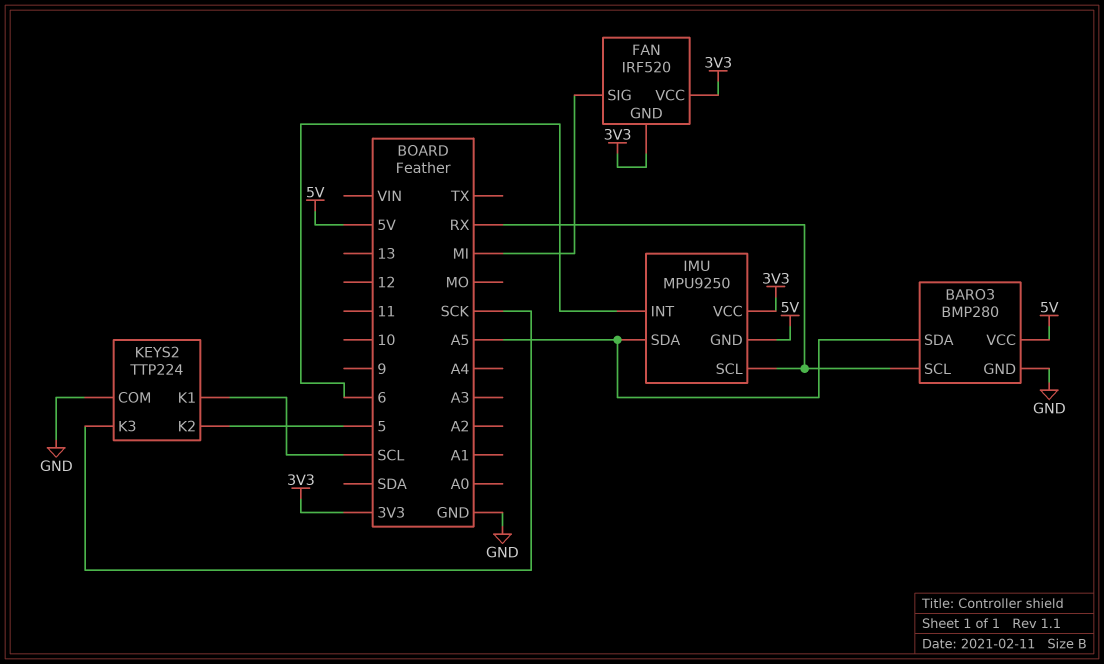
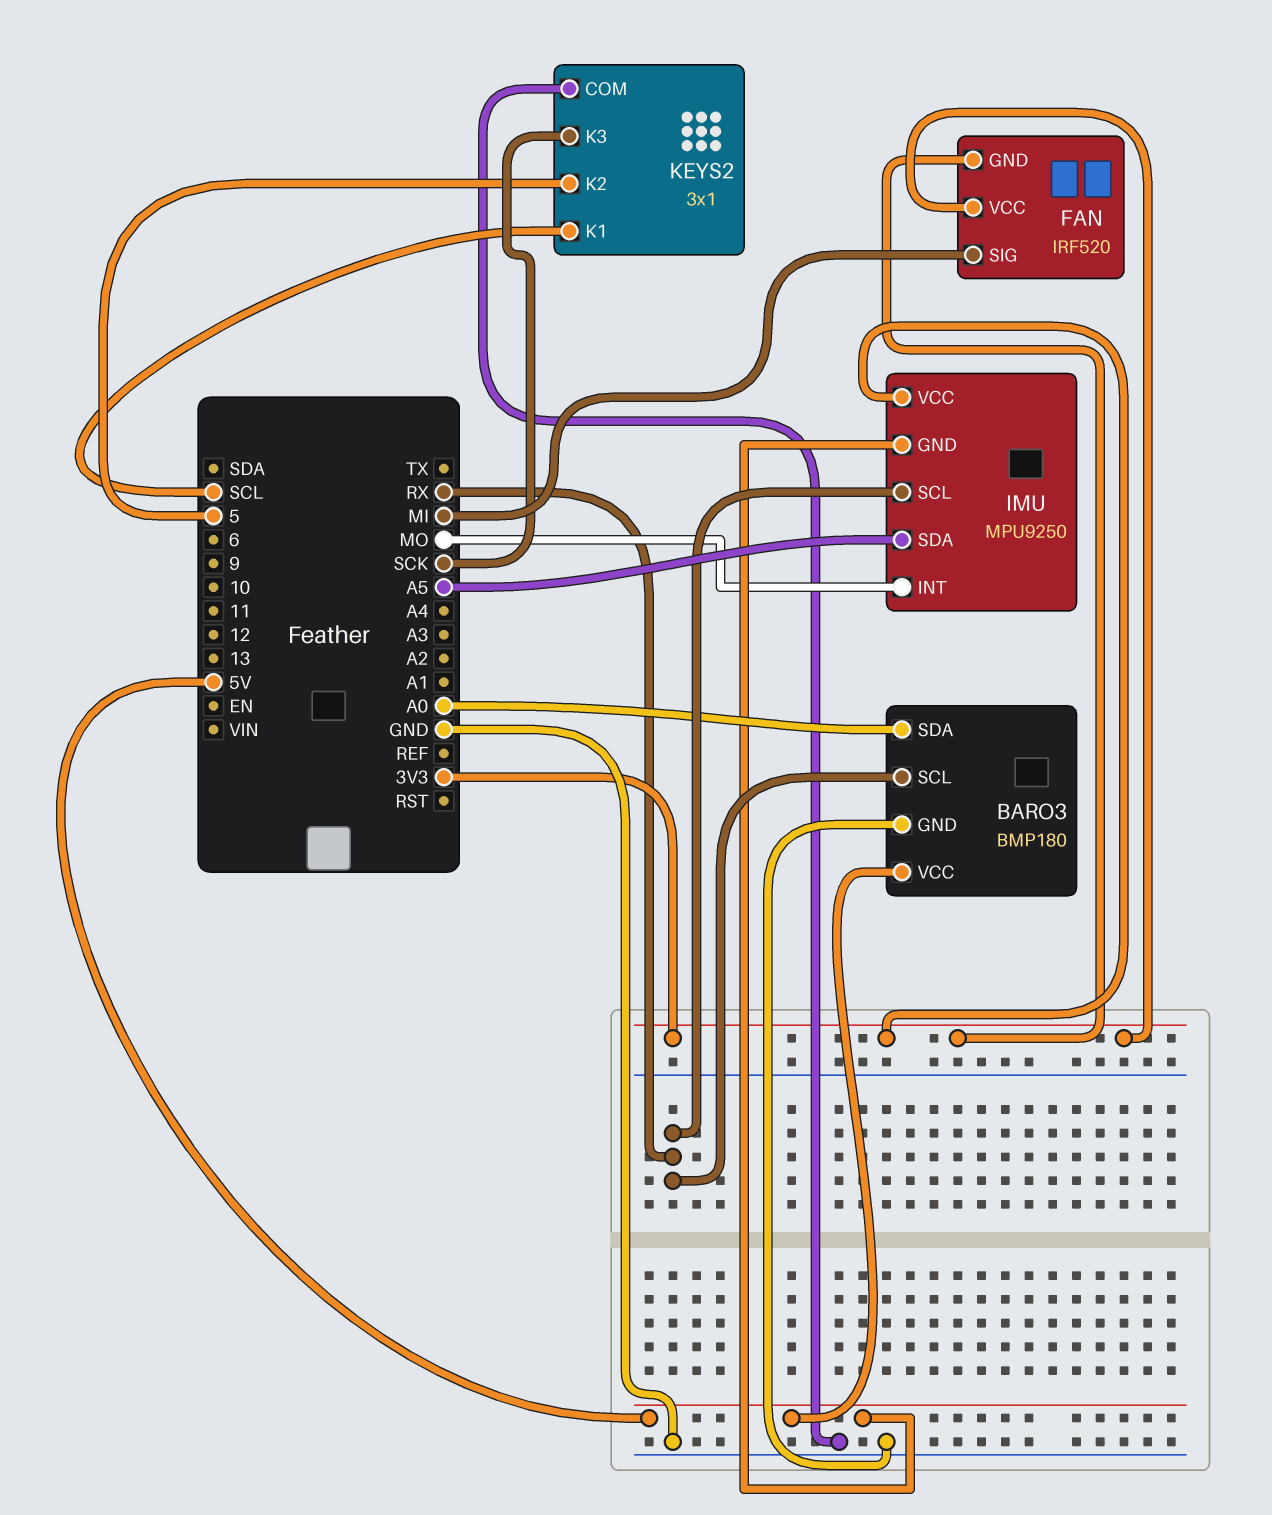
BARO3: BMP280 -> BMP180
BARO3 pin SDA: A5 -> A0
IMU pin INT: 6 -> MO
KEYS2: TTP224 -> 3x1

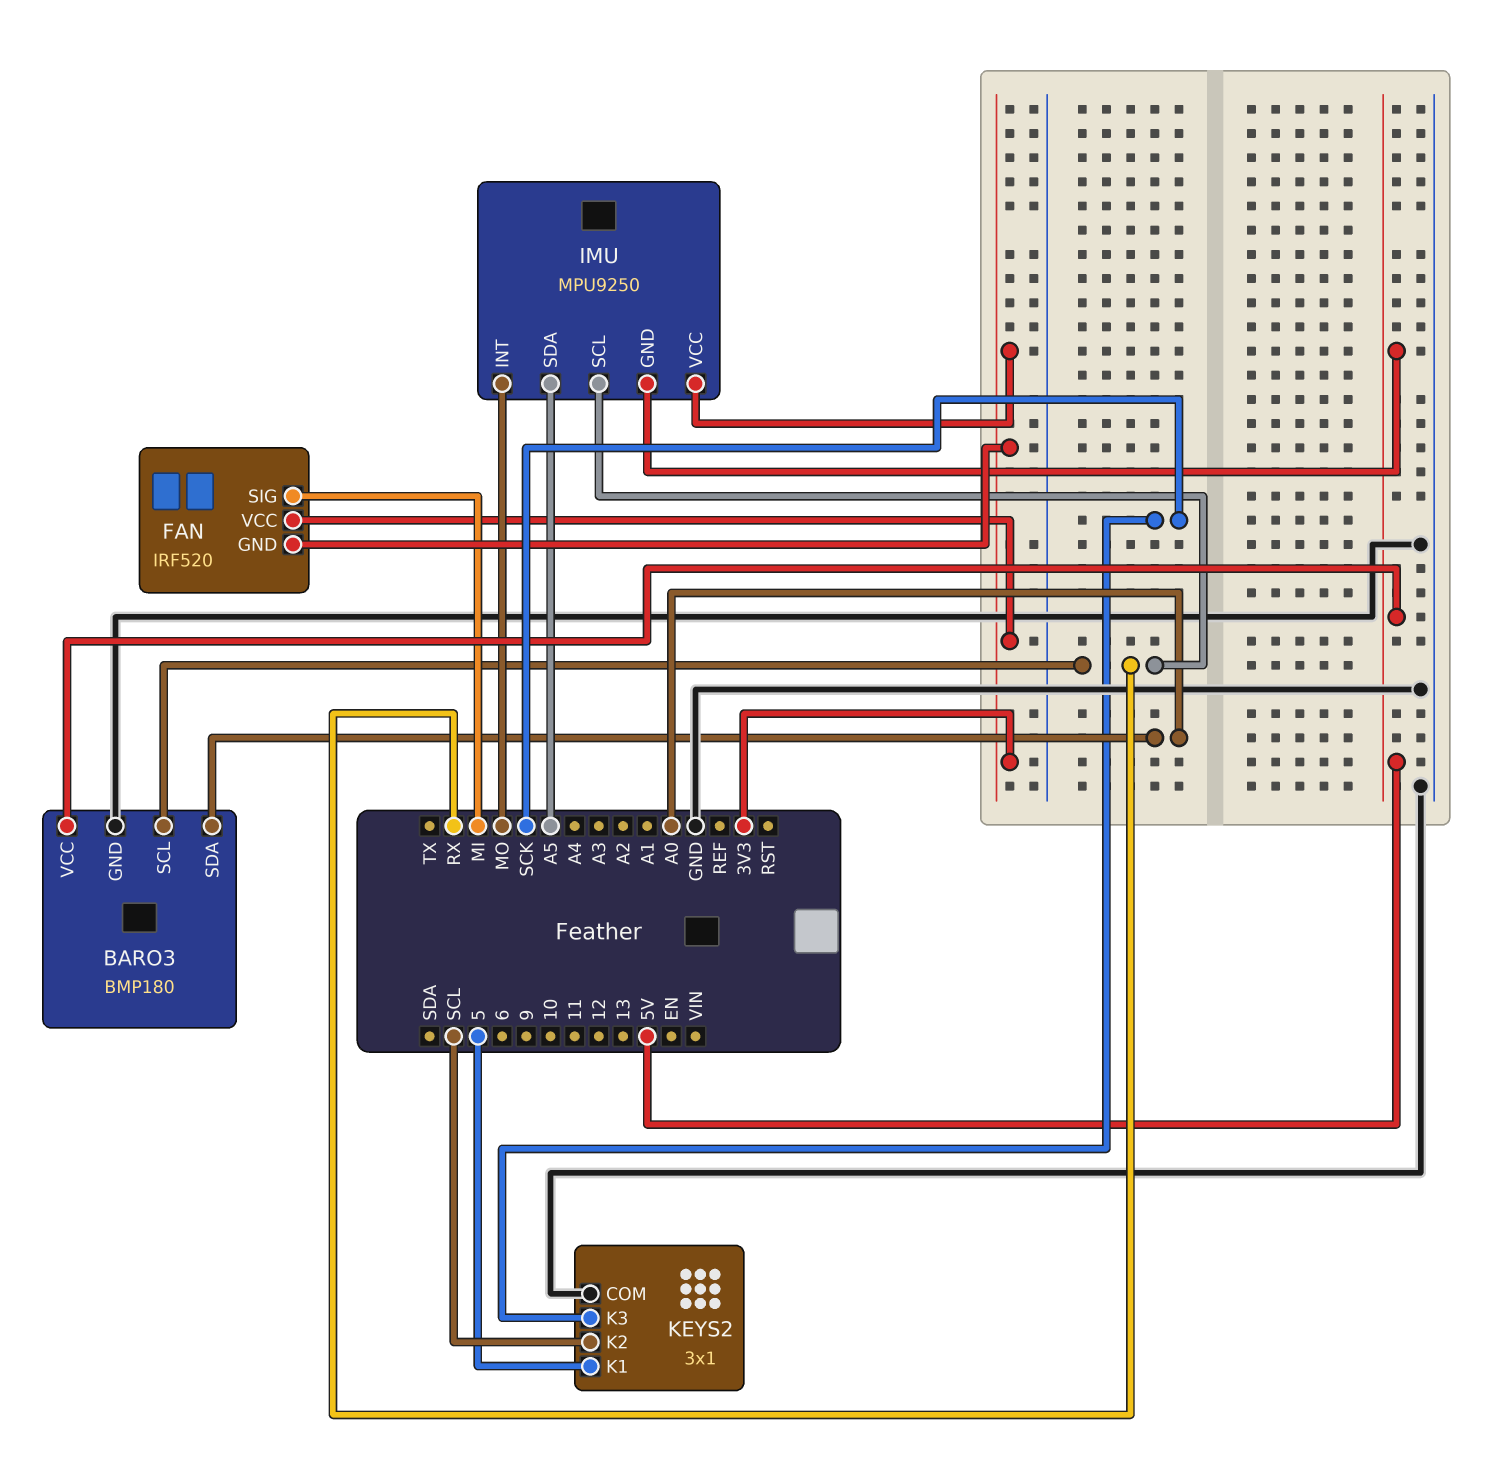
KEYS2 pin K1: SCL -> 5
KEYS2 pin K2: 5 -> SCL

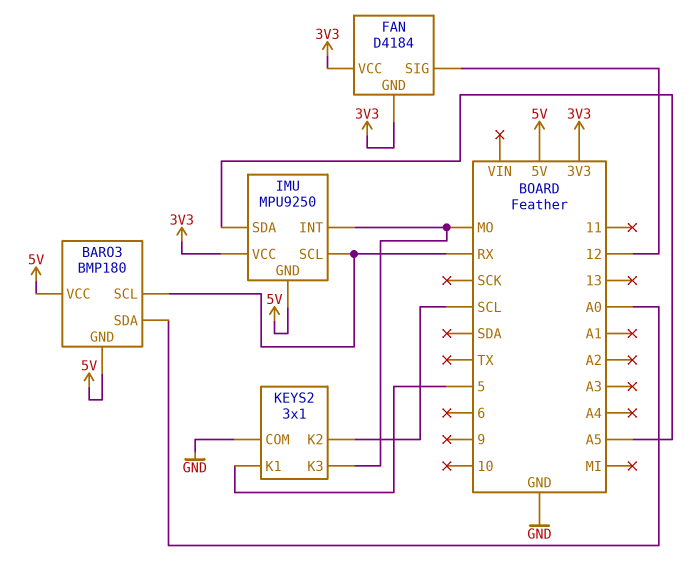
BARO3 pin GND: GND -> 5V
FAN: IRF520 -> D4184
FAN pin SIG: MI -> 12
KEYS2 pin K3: SCK -> MO

